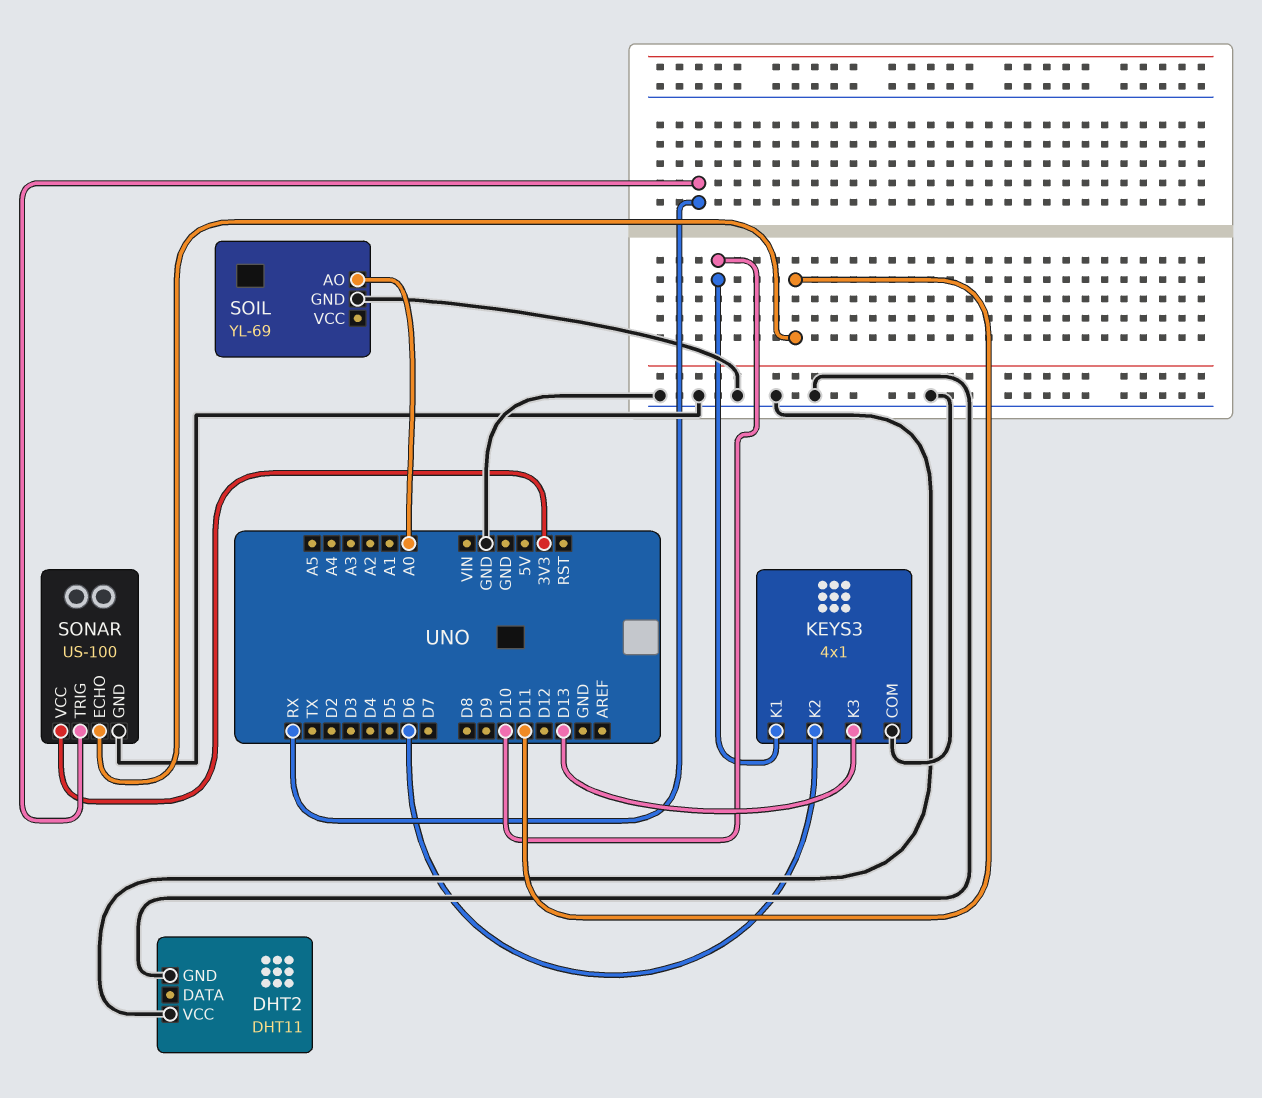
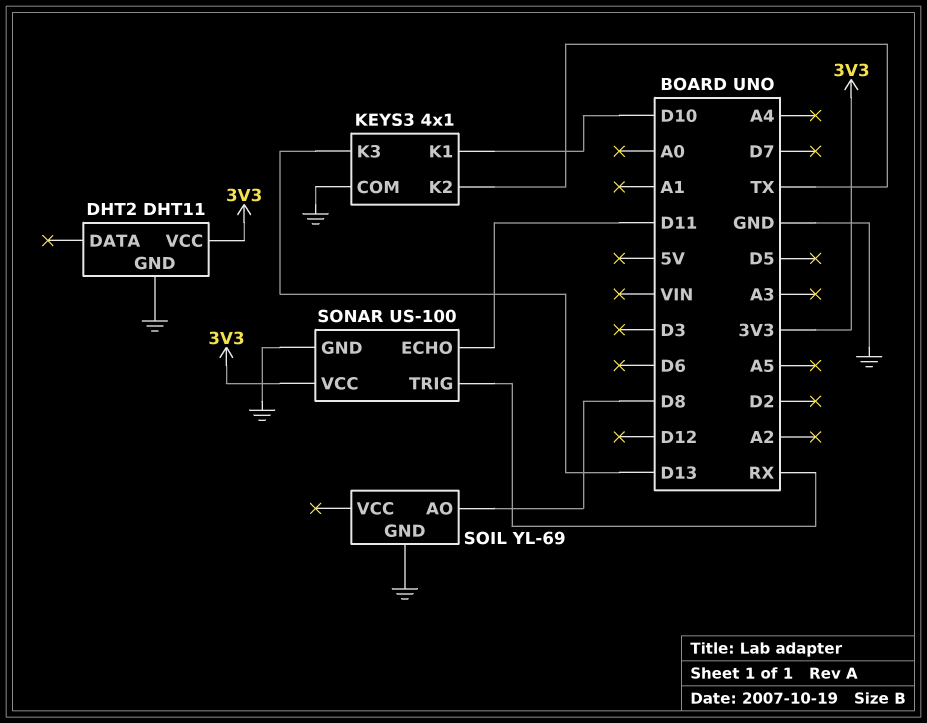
DHT2 pin VCC: GND -> 3V3
KEYS3 pin K2: D6 -> TX
SOIL pin AO: A0 -> D8

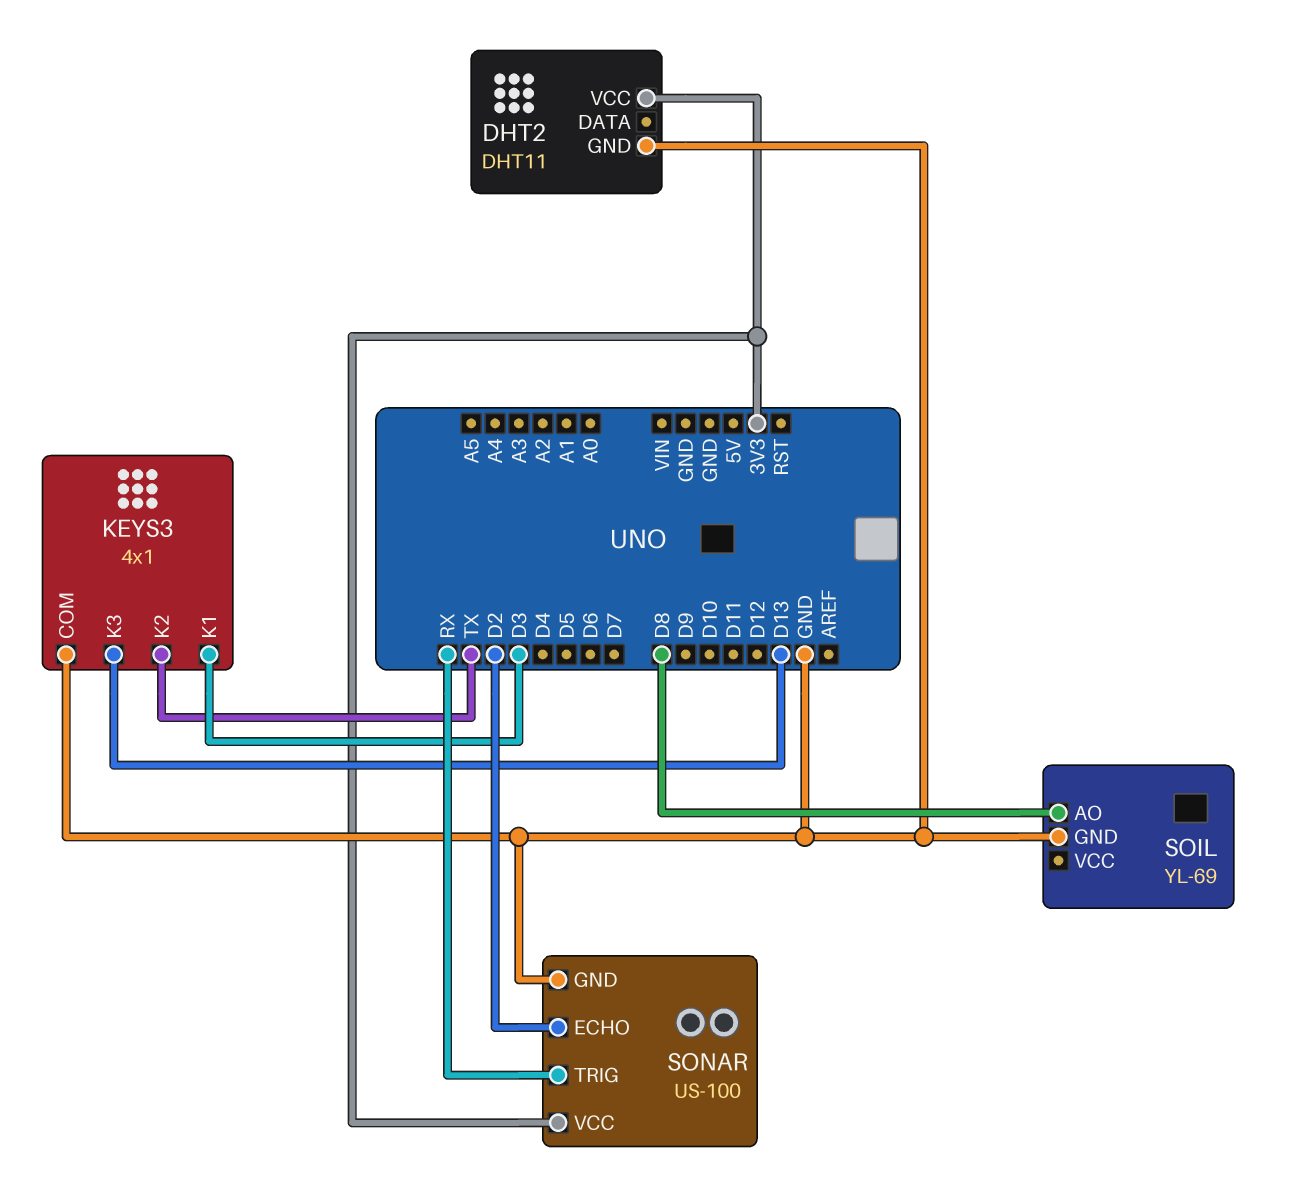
KEYS3 pin K1: D10 -> D3
SONAR pin ECHO: D11 -> D2

